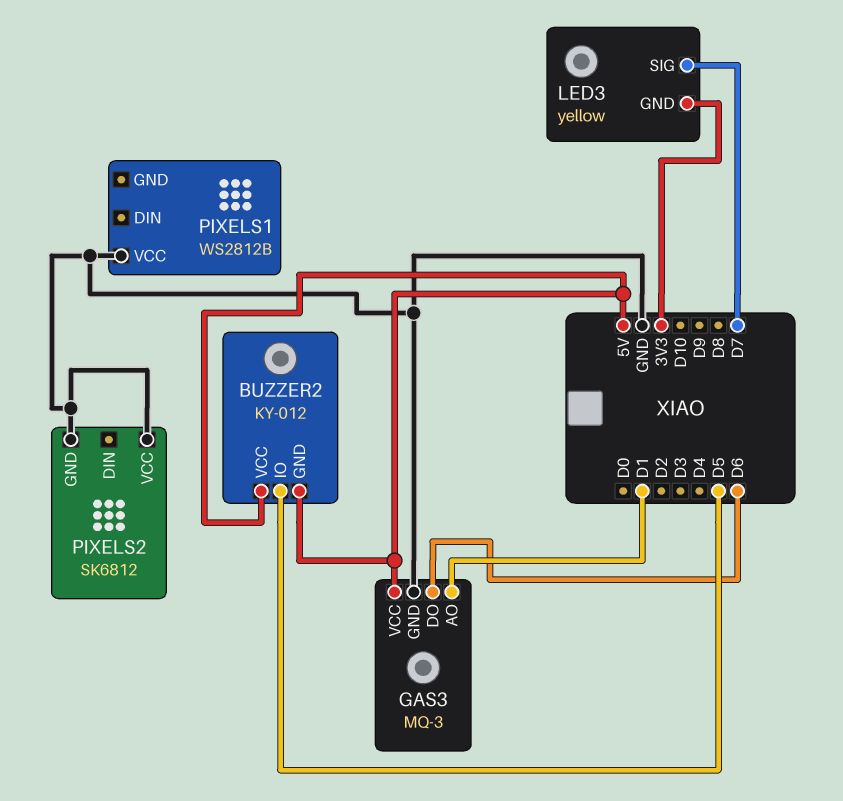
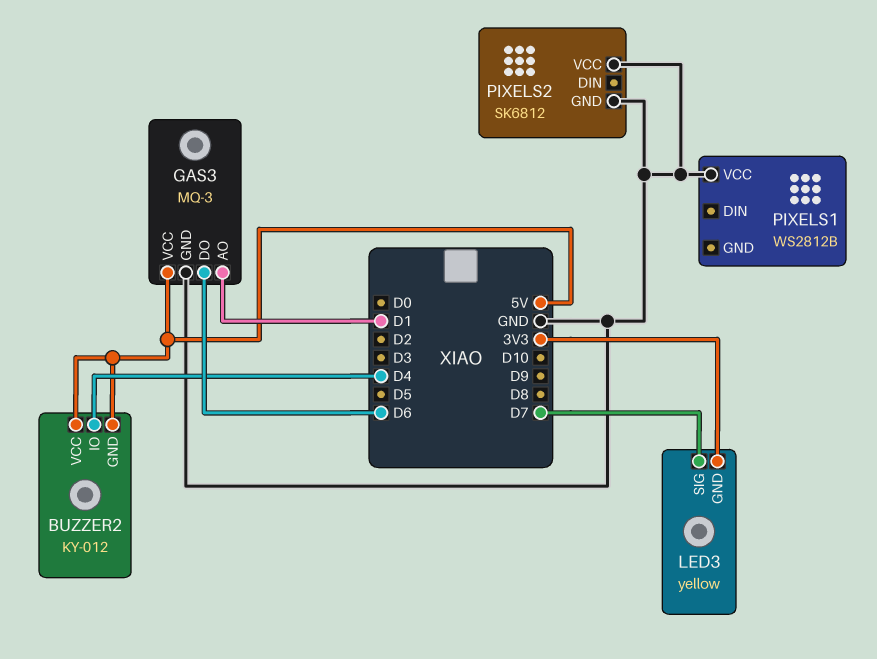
BUZZER2 pin IO: D5 -> D4

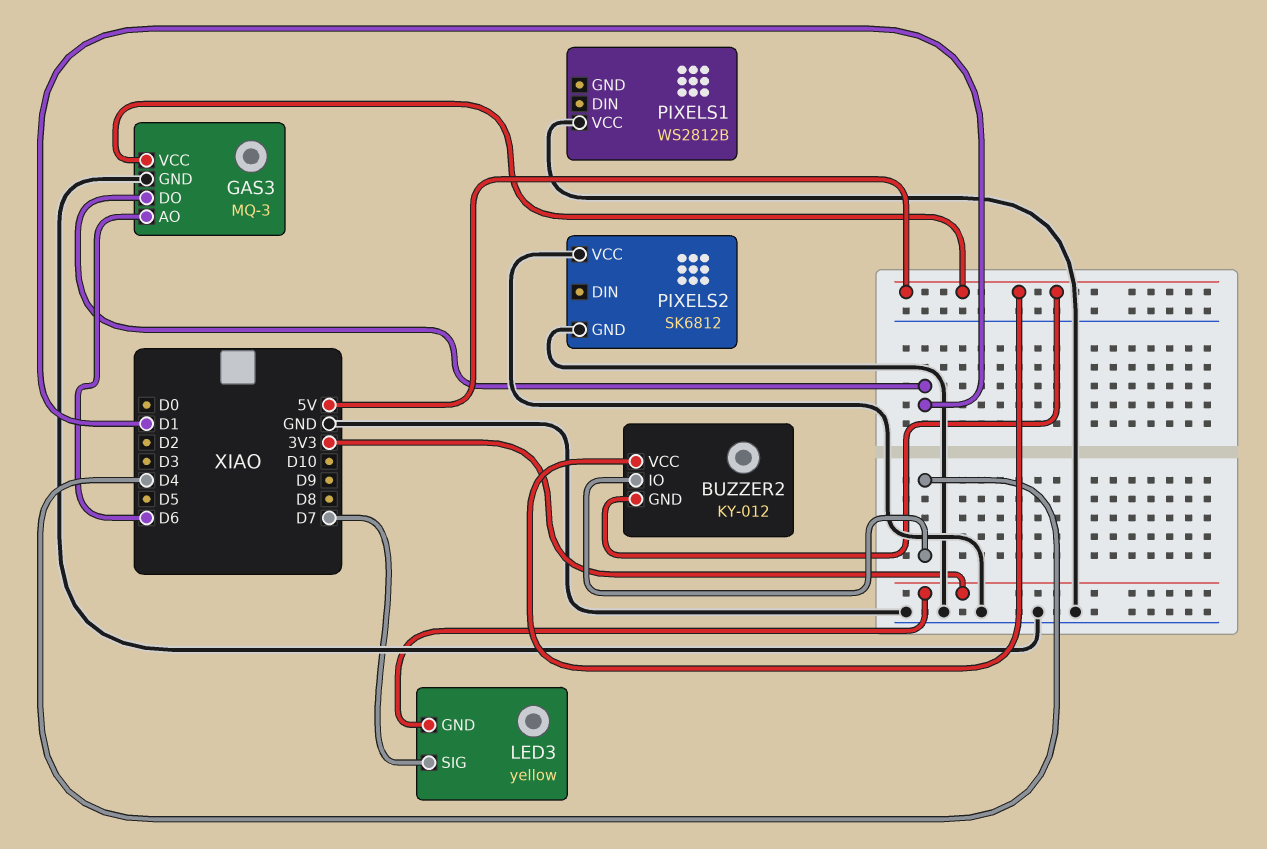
GAS3 pin AO: D1 -> D6
GAS3 pin DO: D6 -> D1

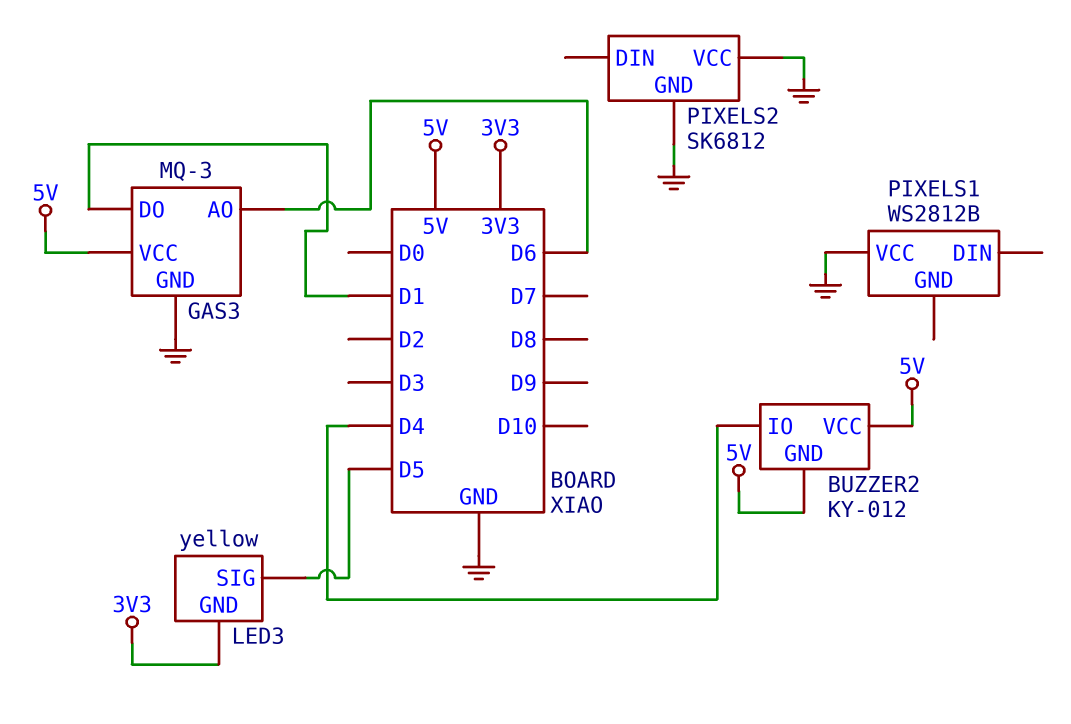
LED3 pin SIG: D7 -> D5

